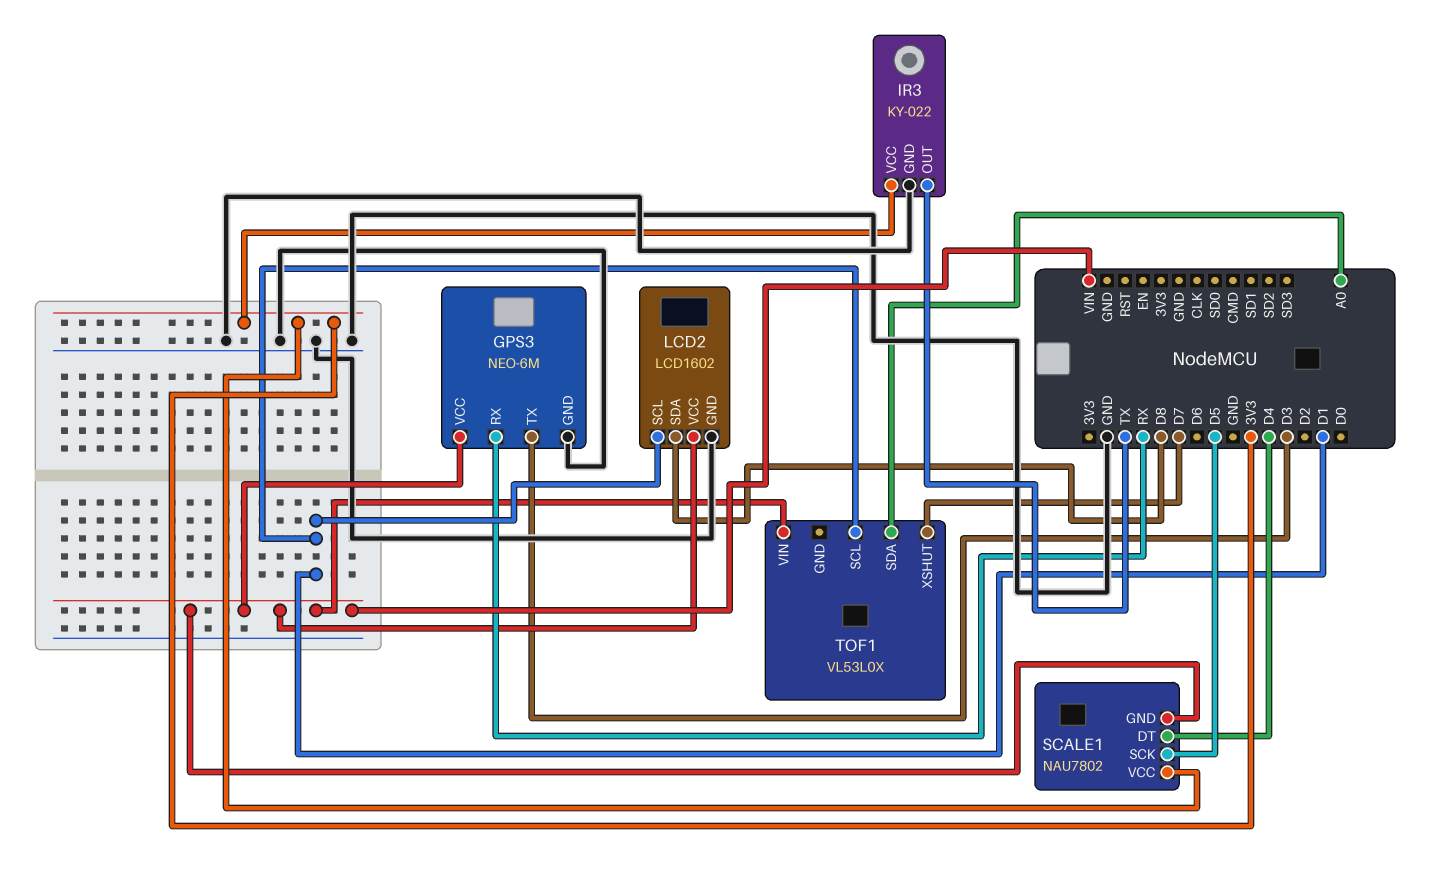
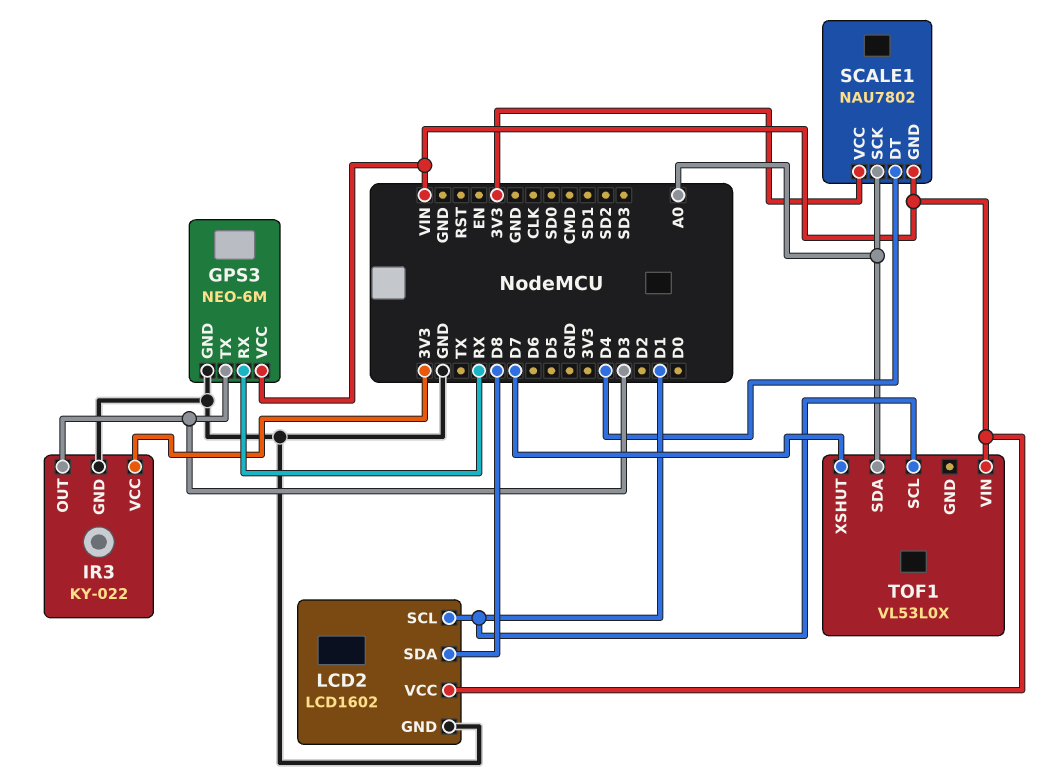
IR3 pin OUT: TX -> D3
SCALE1 pin SCK: D5 -> A0

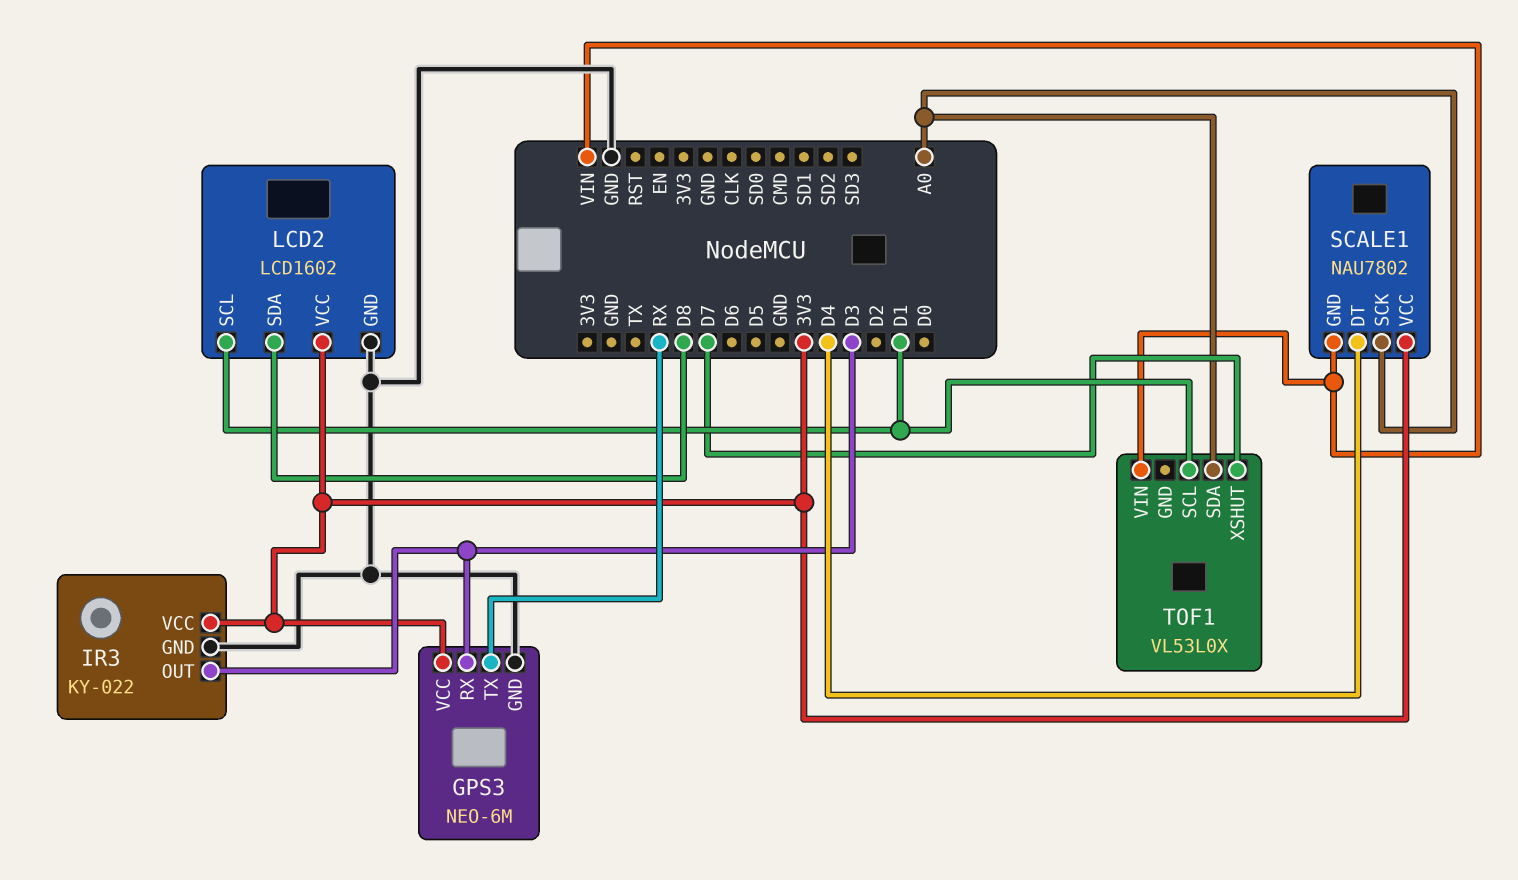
GPS3 pin RX: RX -> D3
GPS3 pin TX: D3 -> RX
GPS3 pin VCC: VIN -> 3V3
LCD2 pin VCC: VIN -> 3V3

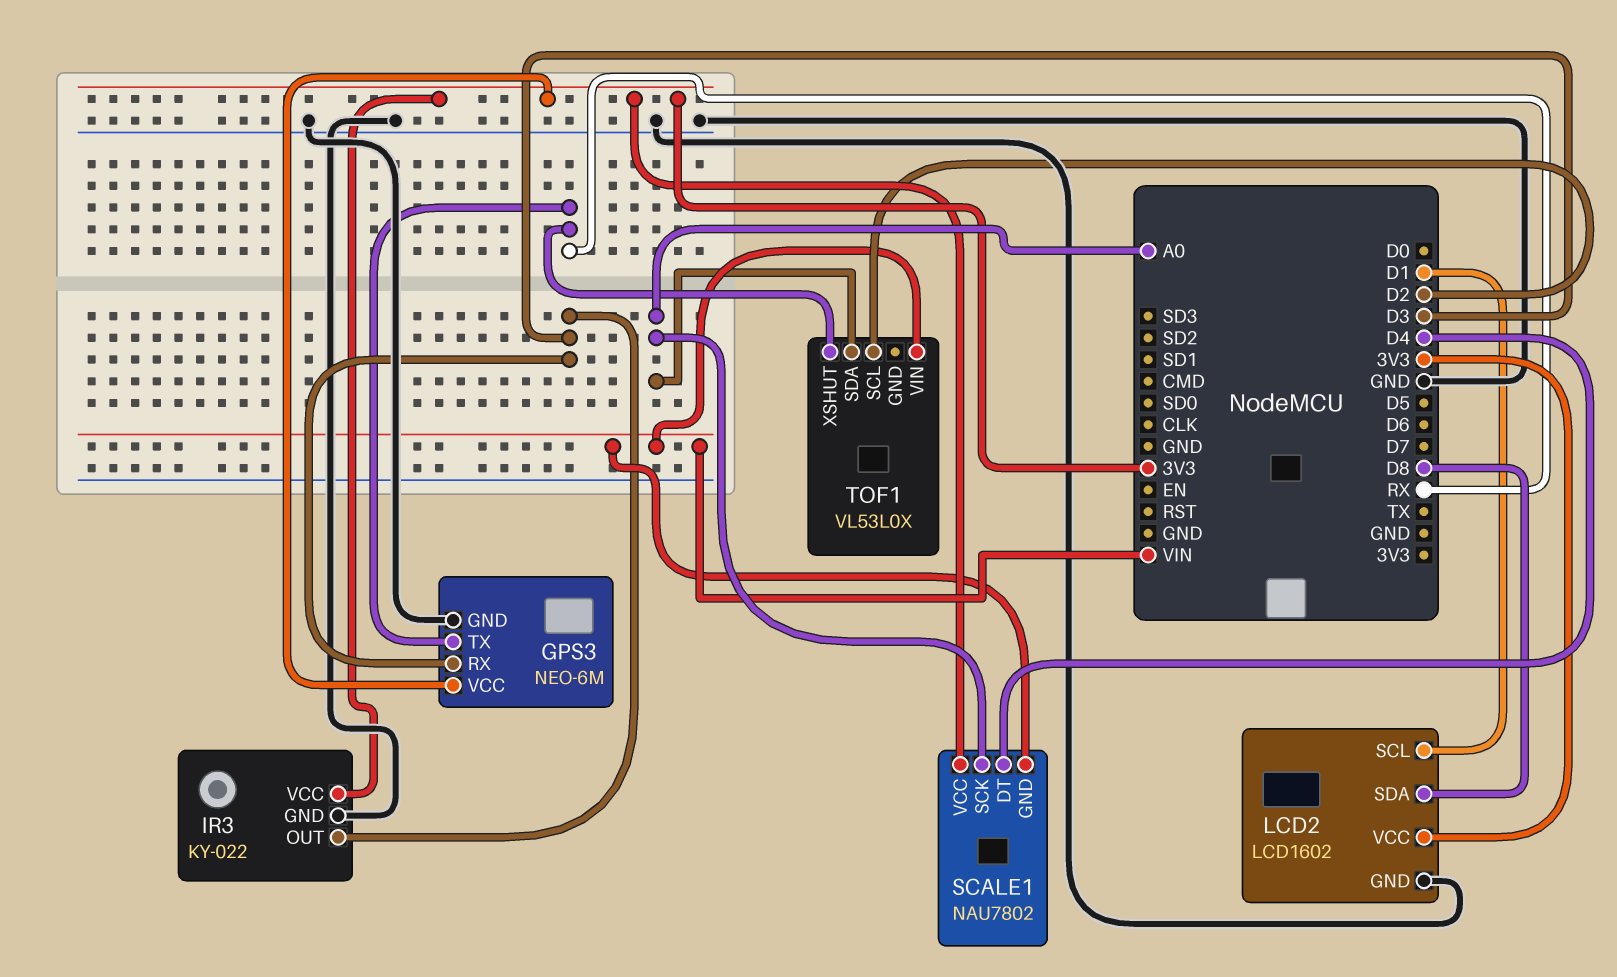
TOF1 pin SCL: D1 -> D2
TOF1 pin XSHUT: D7 -> RX

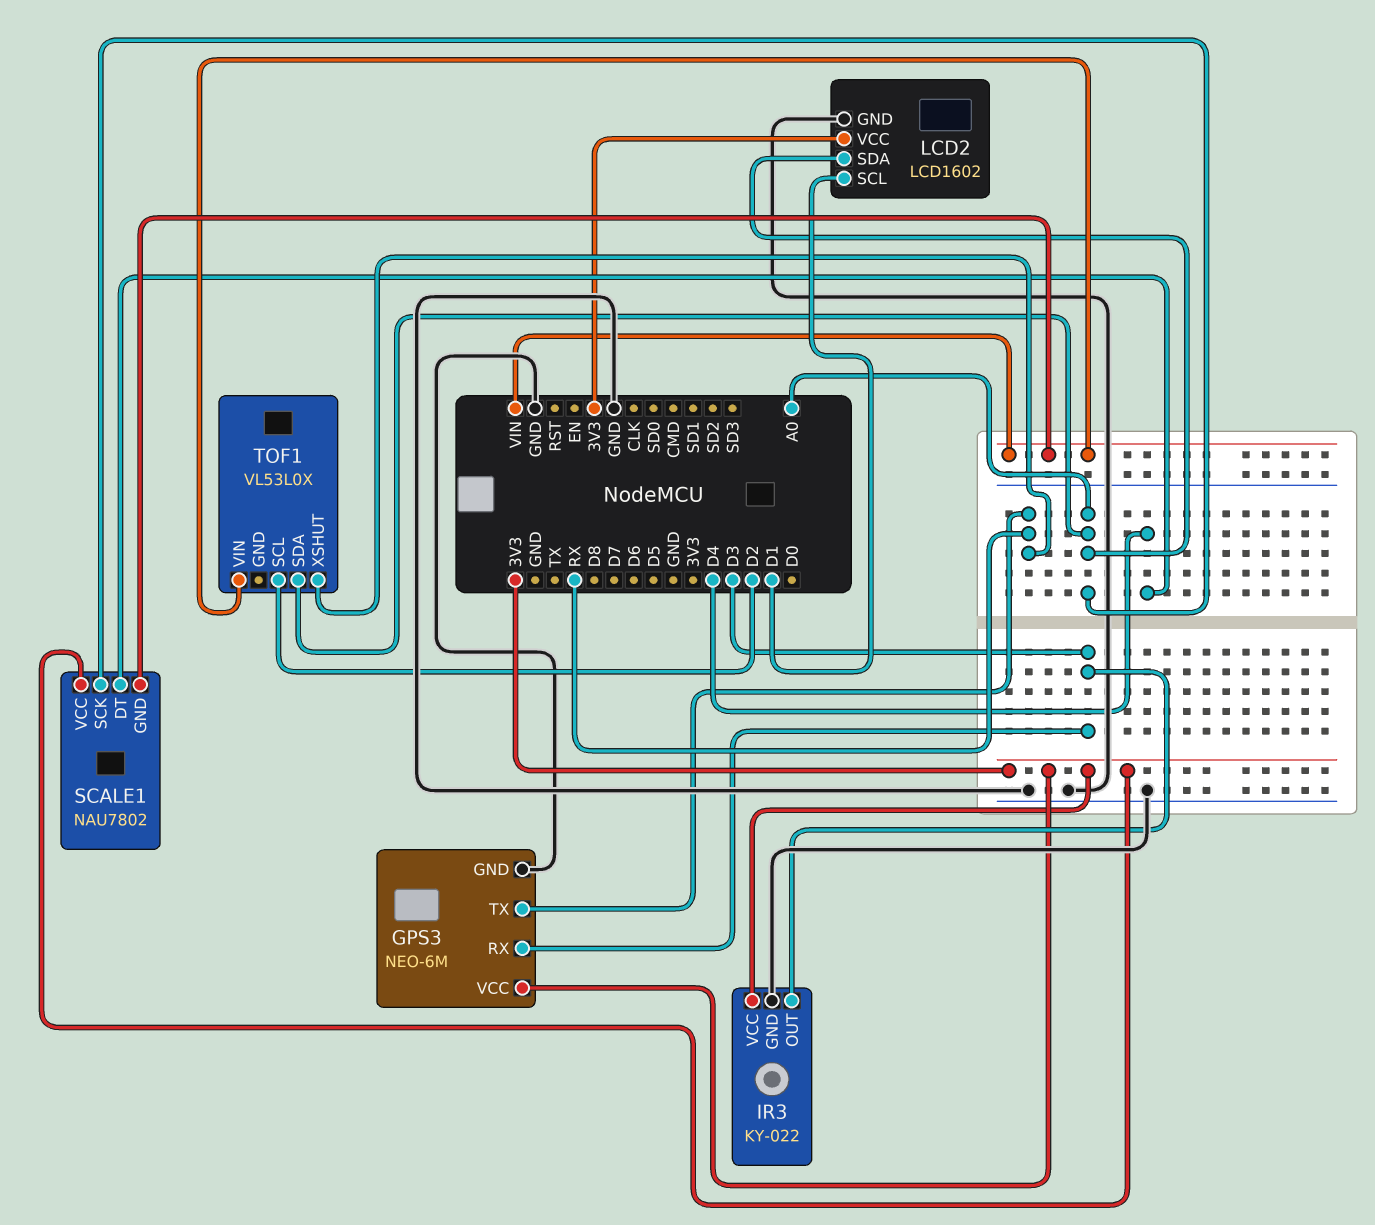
LCD2 pin SDA: D8 -> A0

